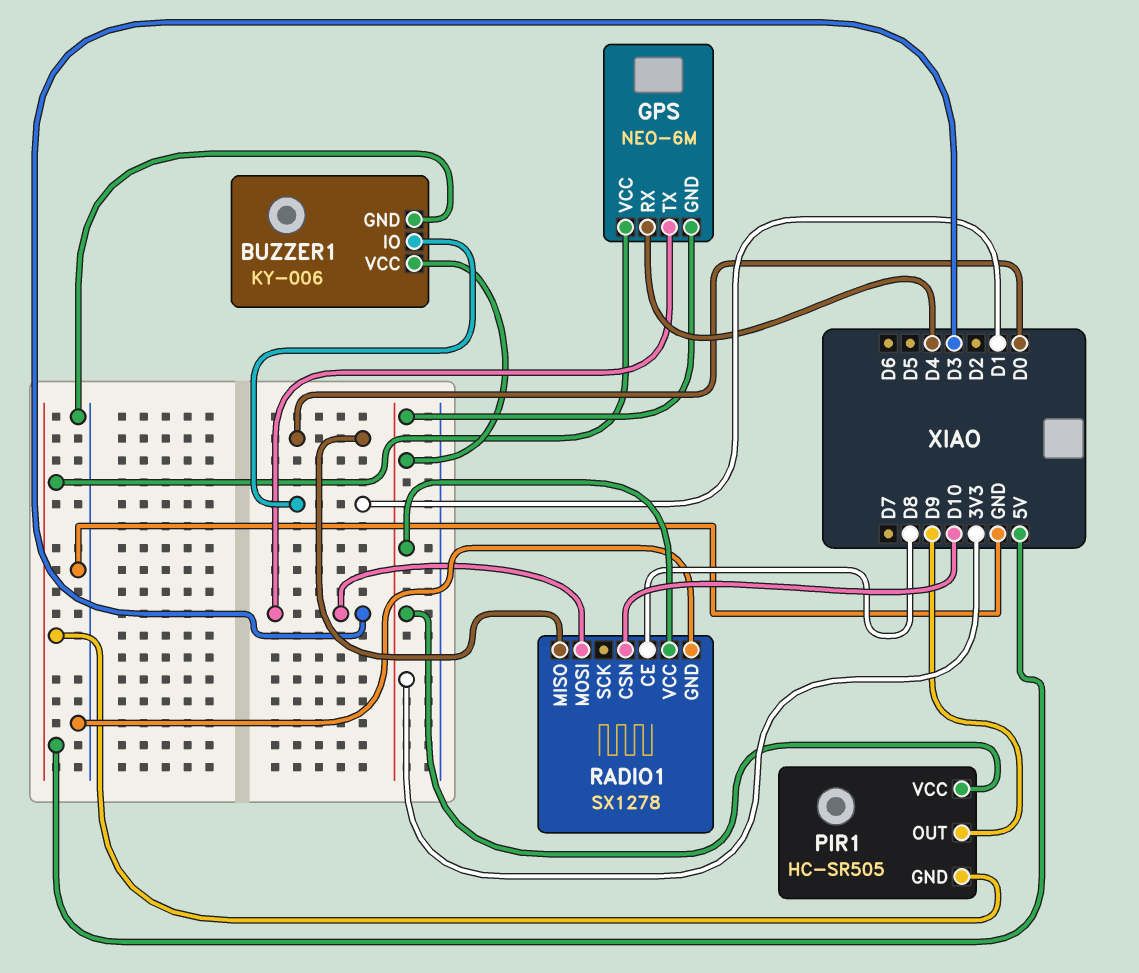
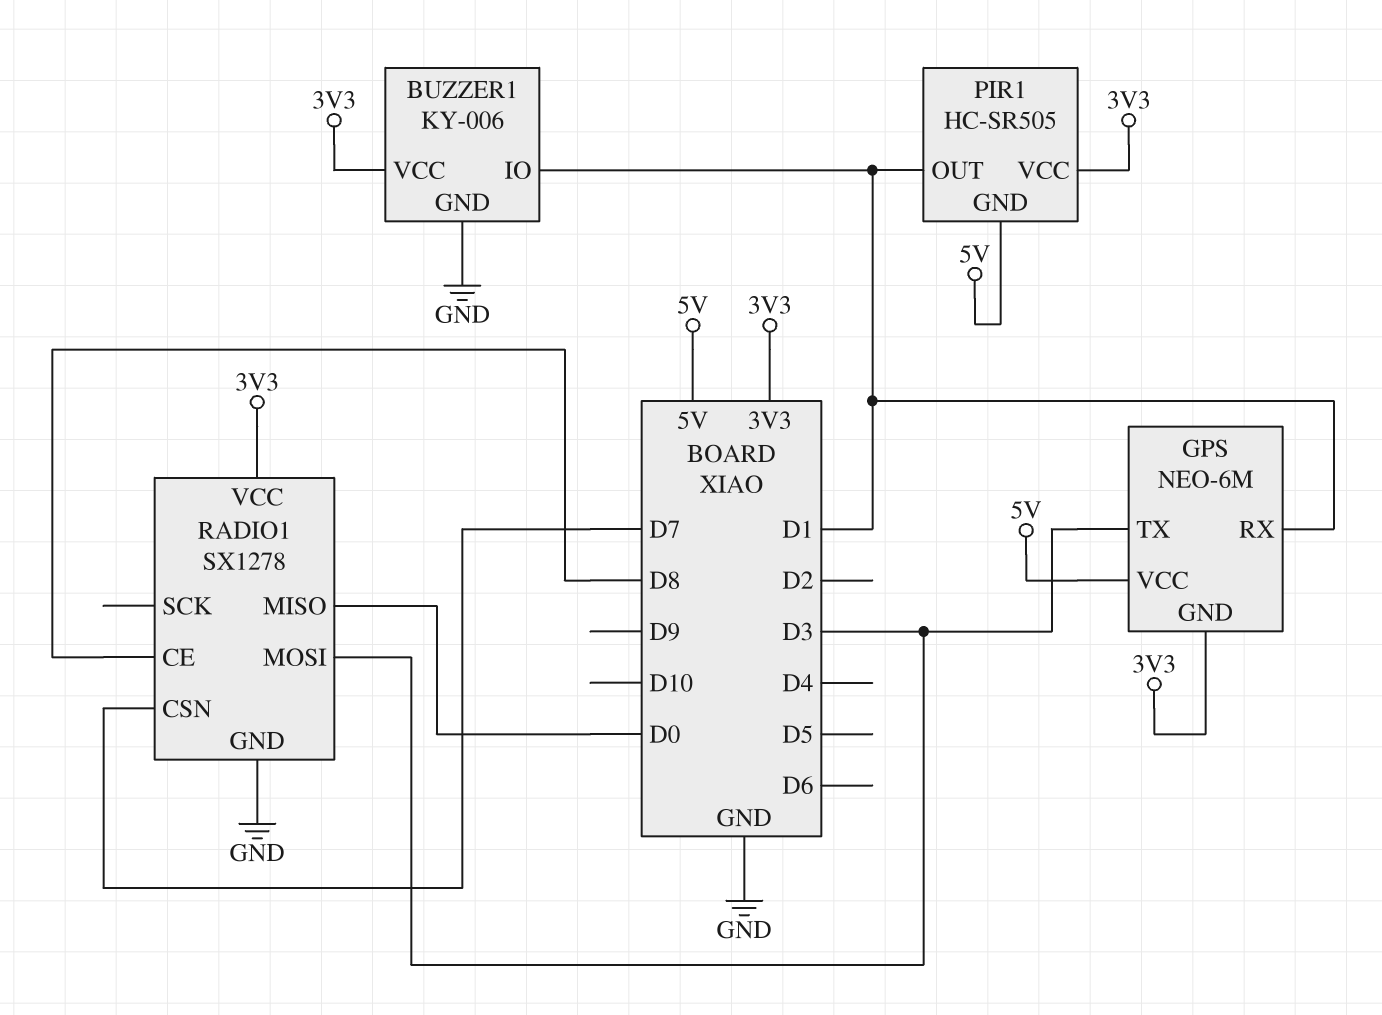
GPS pin RX: D4 -> D1
PIR1 pin OUT: D9 -> D1
RADIO1 pin CSN: D10 -> D7

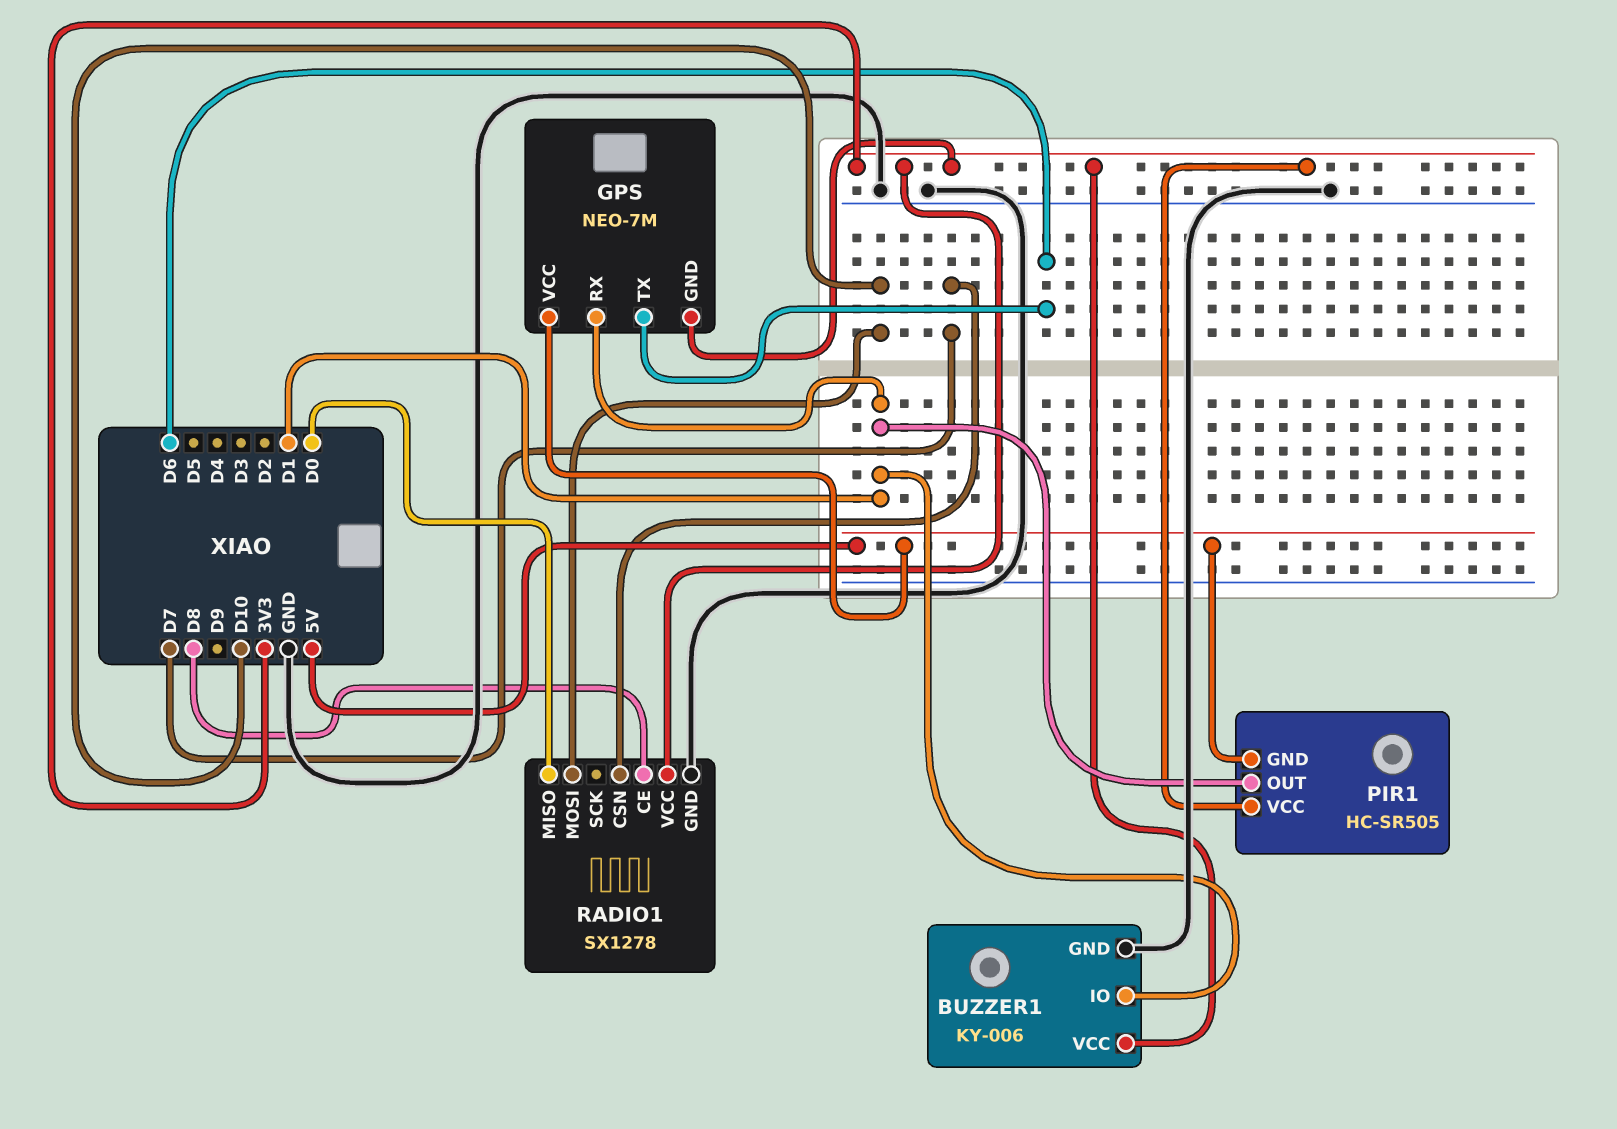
GPS: NEO-6M -> NEO-7M
GPS pin TX: D3 -> D6
RADIO1 pin MOSI: D3 -> D10

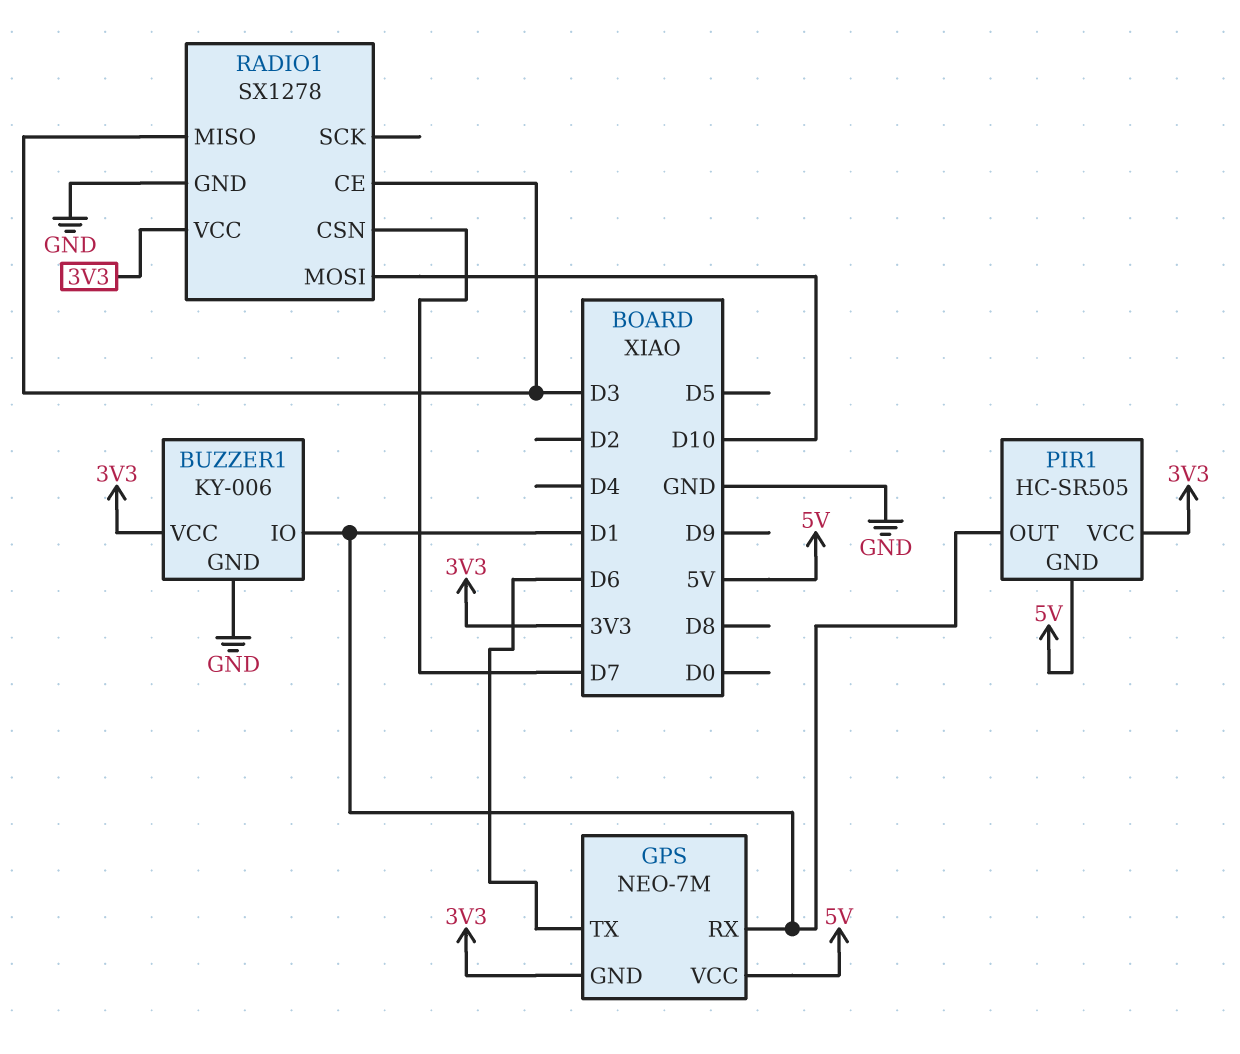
RADIO1 pin CE: D8 -> D3
RADIO1 pin MISO: D0 -> D3

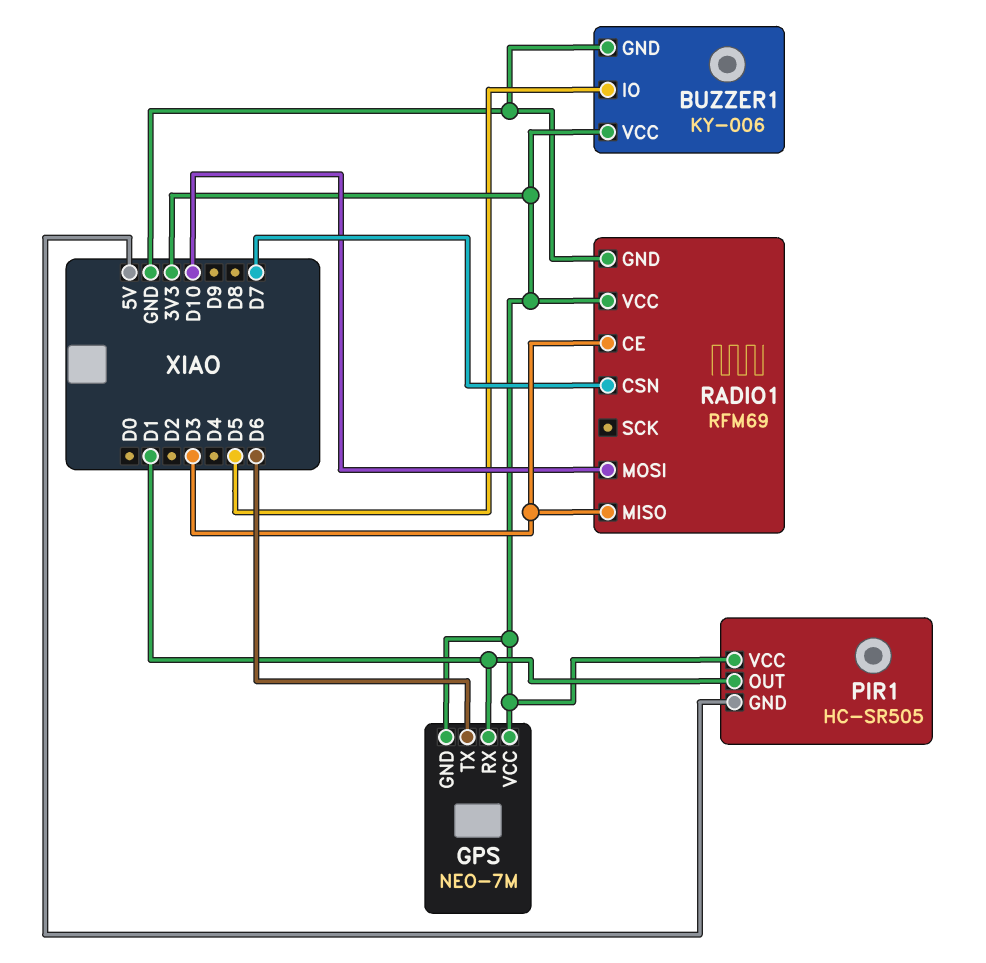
BUZZER1 pin IO: D1 -> D5
GPS pin VCC: 5V -> 3V3
RADIO1: SX1278 -> RFM69

